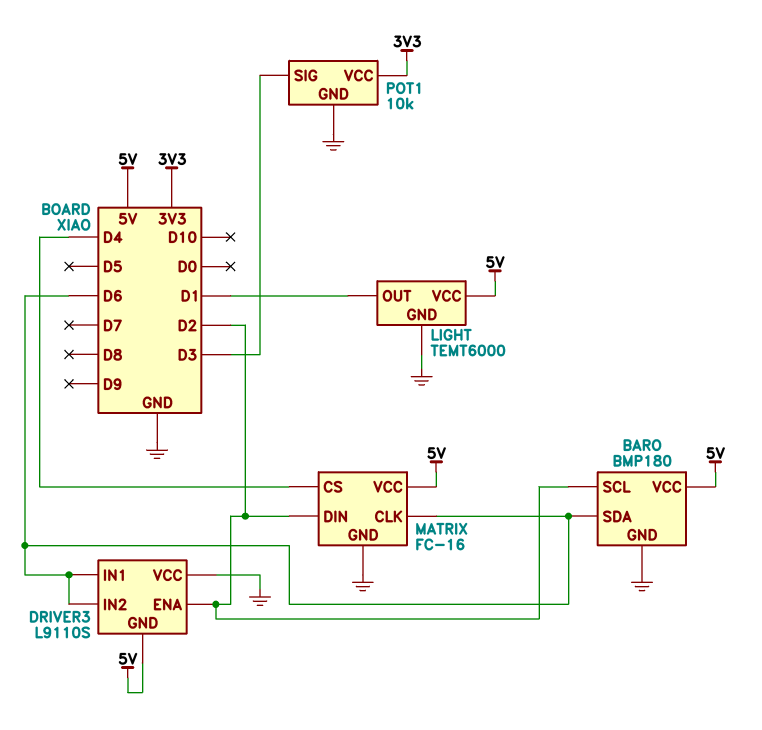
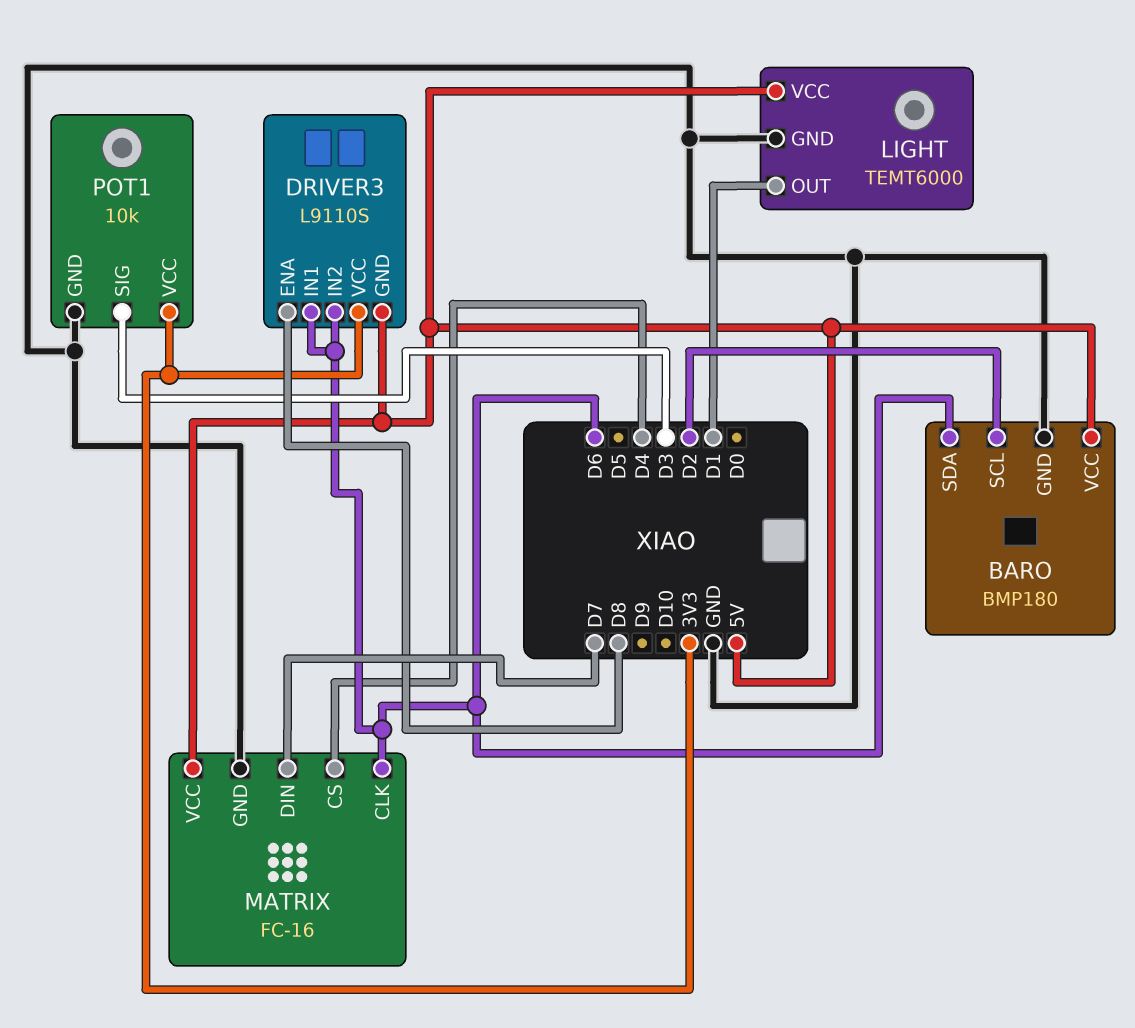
DRIVER3 pin ENA: D2 -> D8
DRIVER3 pin VCC: GND -> 3V3
MATRIX pin DIN: D2 -> D7

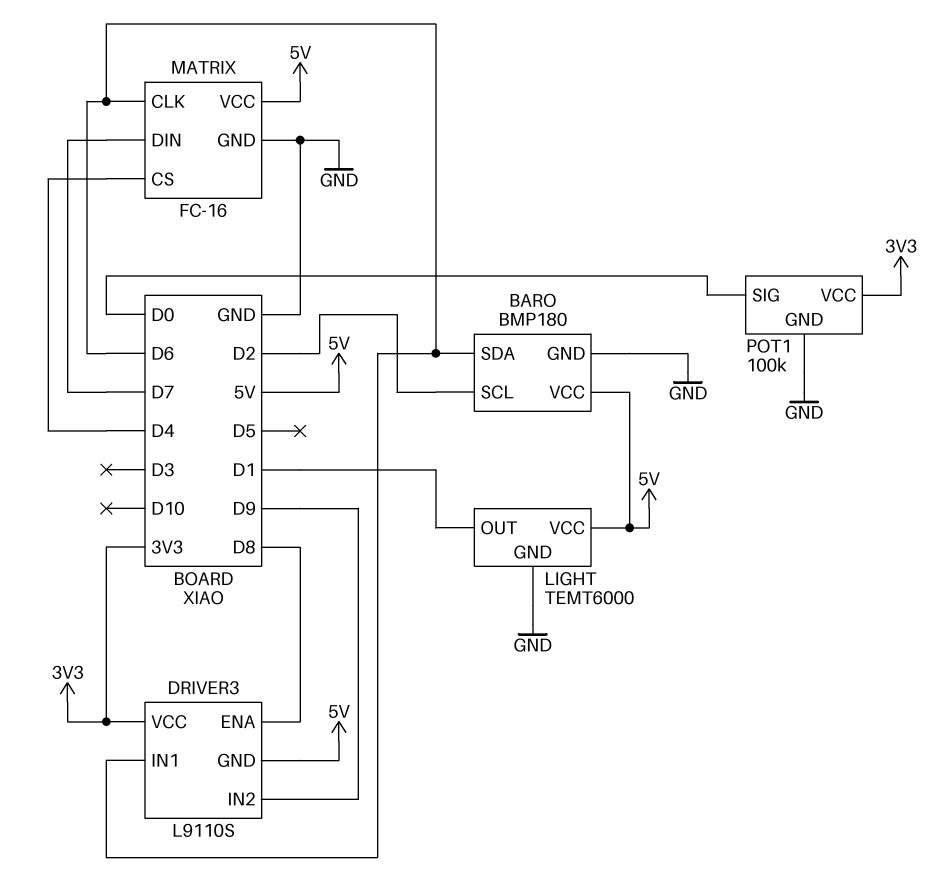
DRIVER3 pin IN2: D6 -> D9
POT1: 10k -> 100k
POT1 pin SIG: D3 -> D0

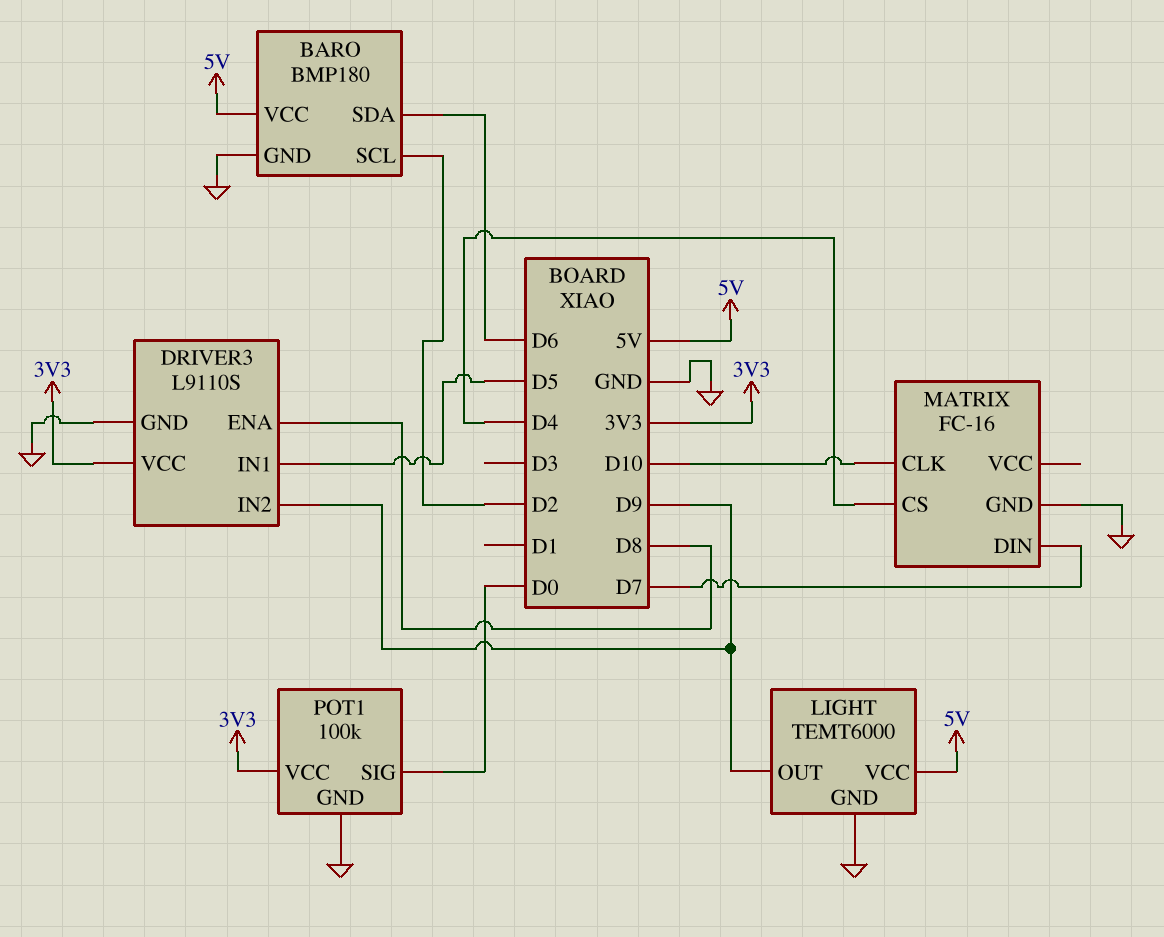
DRIVER3 pin GND: 5V -> GND
DRIVER3 pin IN1: D6 -> D5
LIGHT pin OUT: D1 -> D9
MATRIX pin CLK: D6 -> D10
MATRIX pin VCC: 5V -> none

